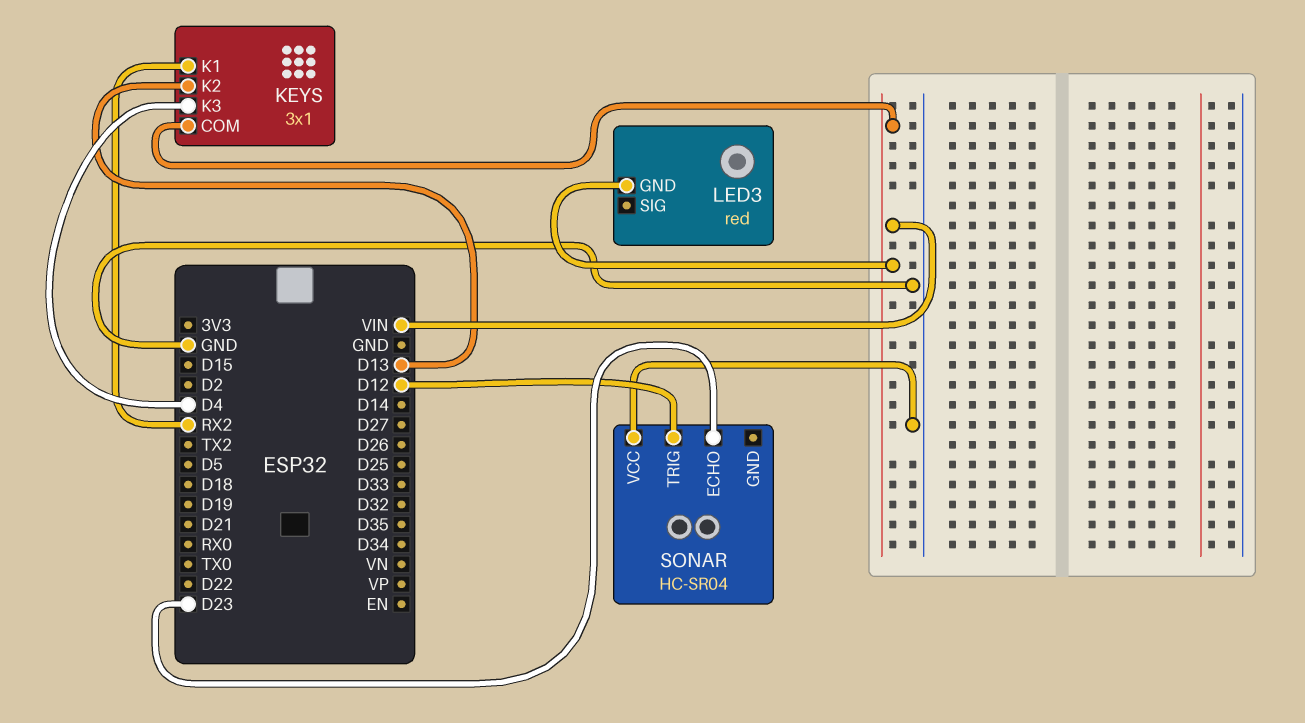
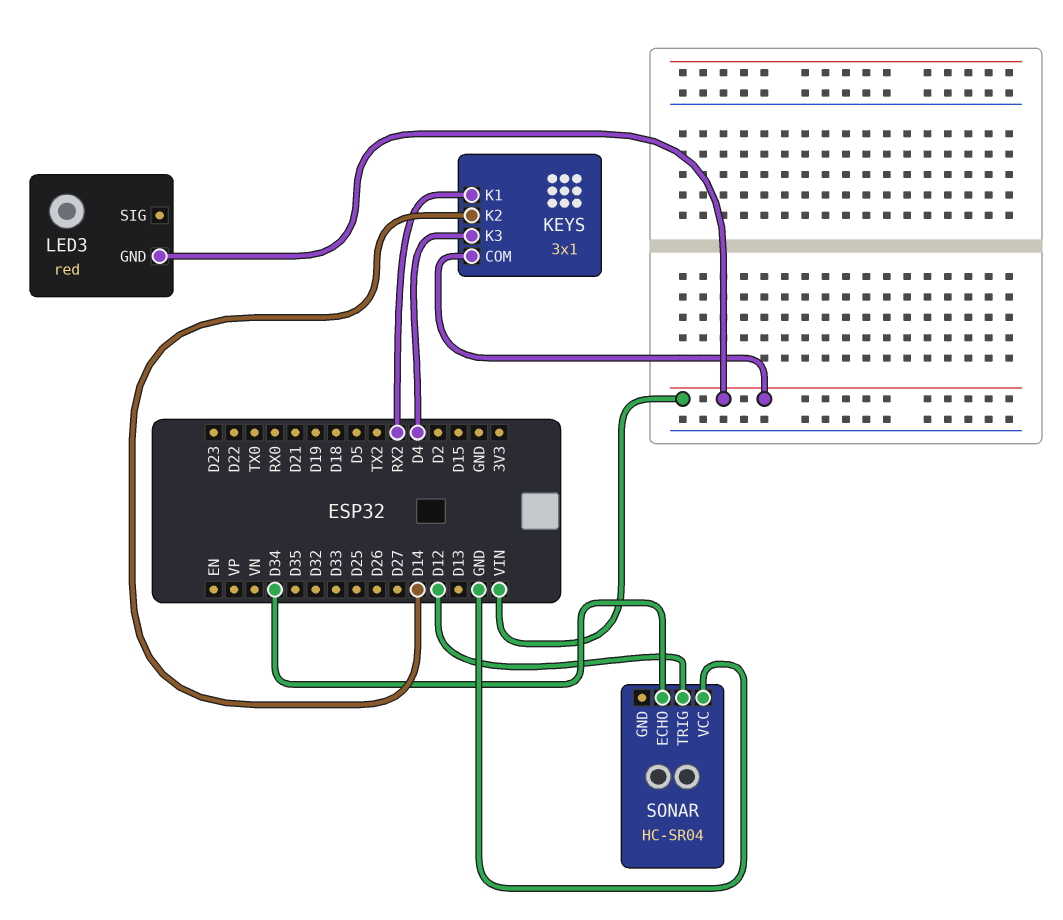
KEYS pin K2: D13 -> D14
SONAR pin ECHO: D23 -> D34

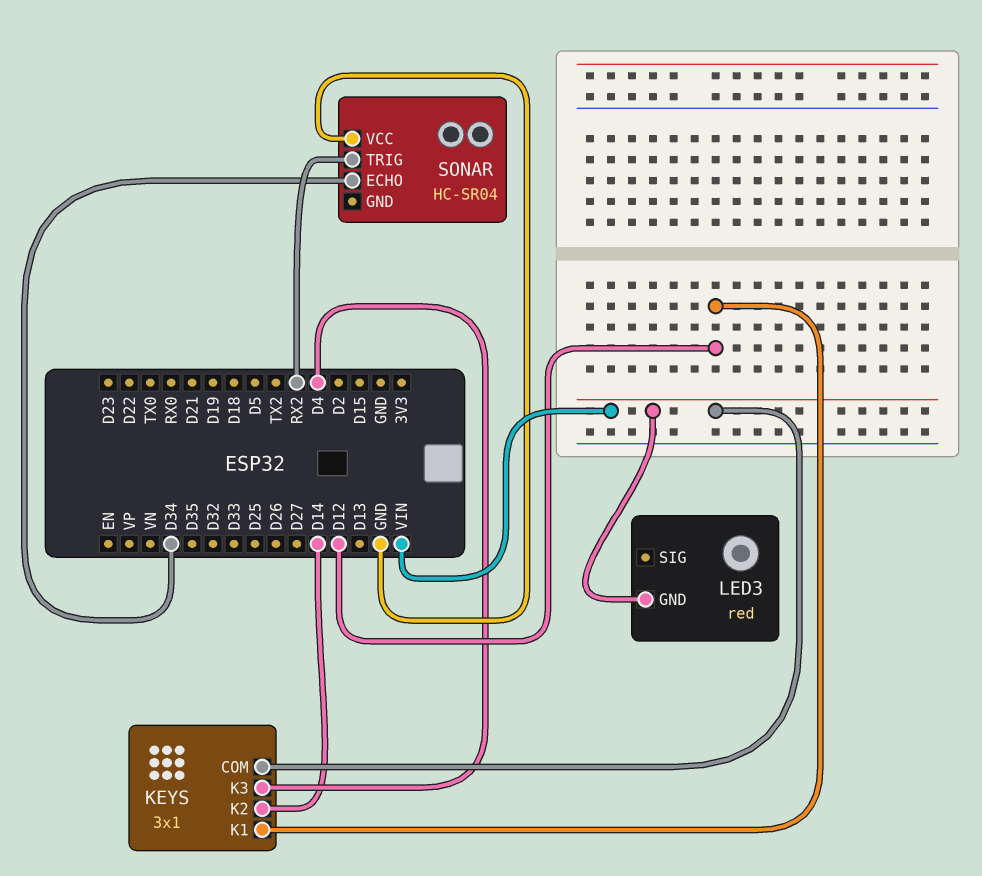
KEYS pin K1: RX2 -> D12
SONAR pin TRIG: D12 -> RX2

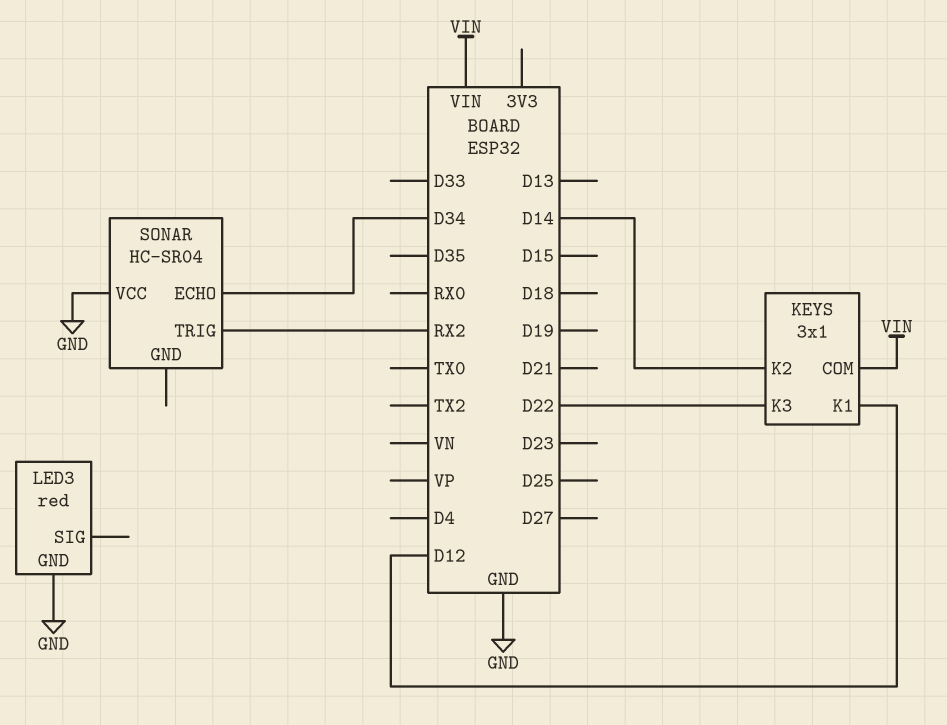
KEYS pin K3: D4 -> D22
LED3 pin GND: VIN -> GND

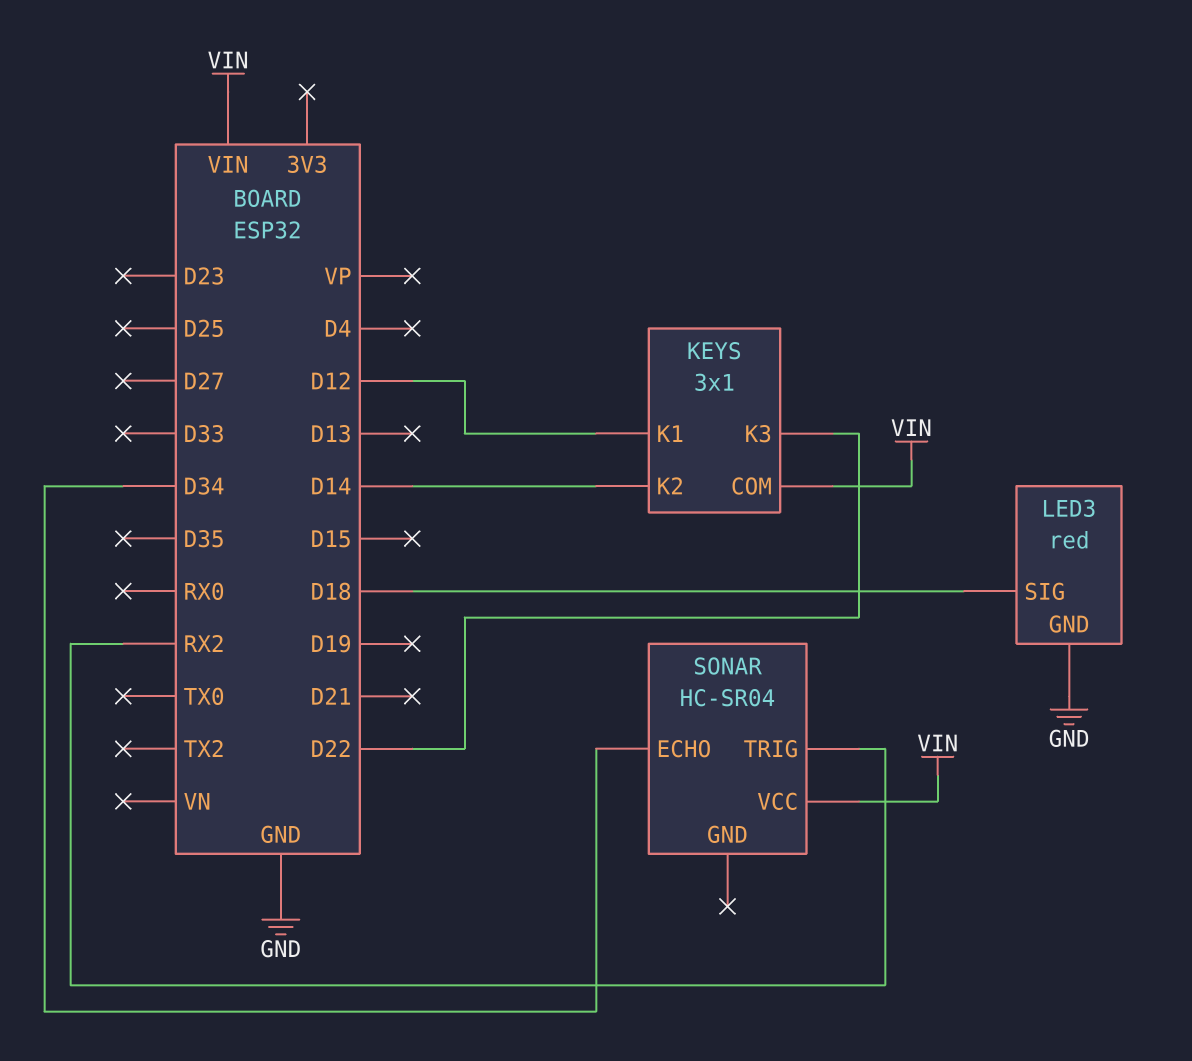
LED3 pin SIG: none -> D18
SONAR pin VCC: GND -> VIN

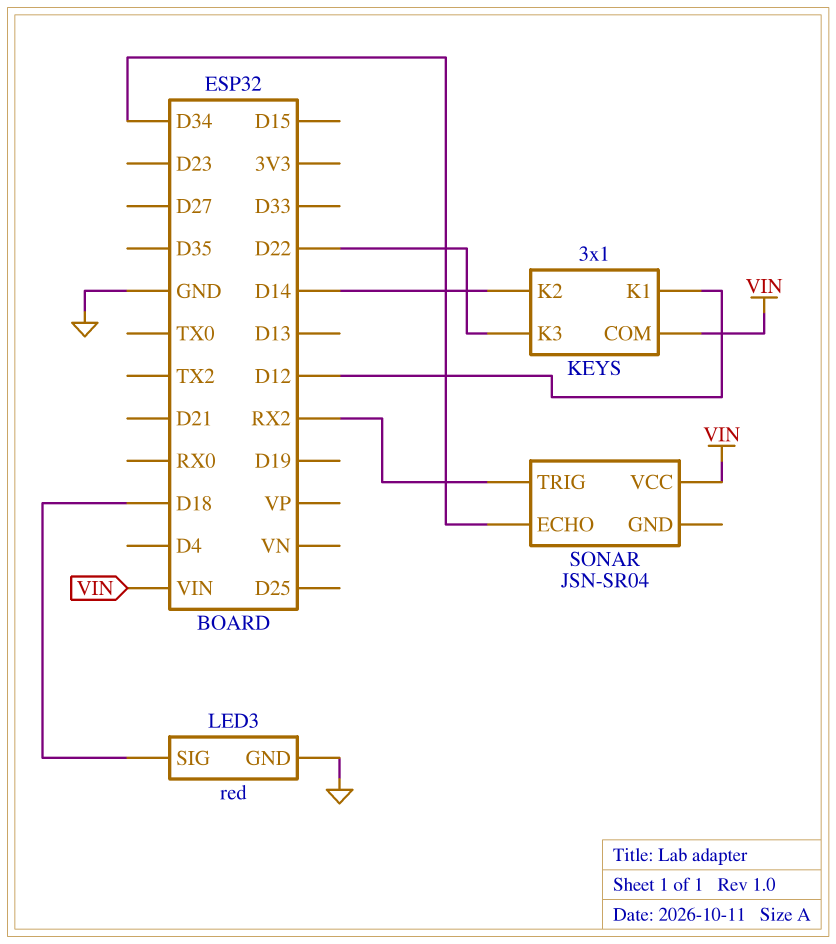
SONAR: HC-SR04 -> JSN-SR04

